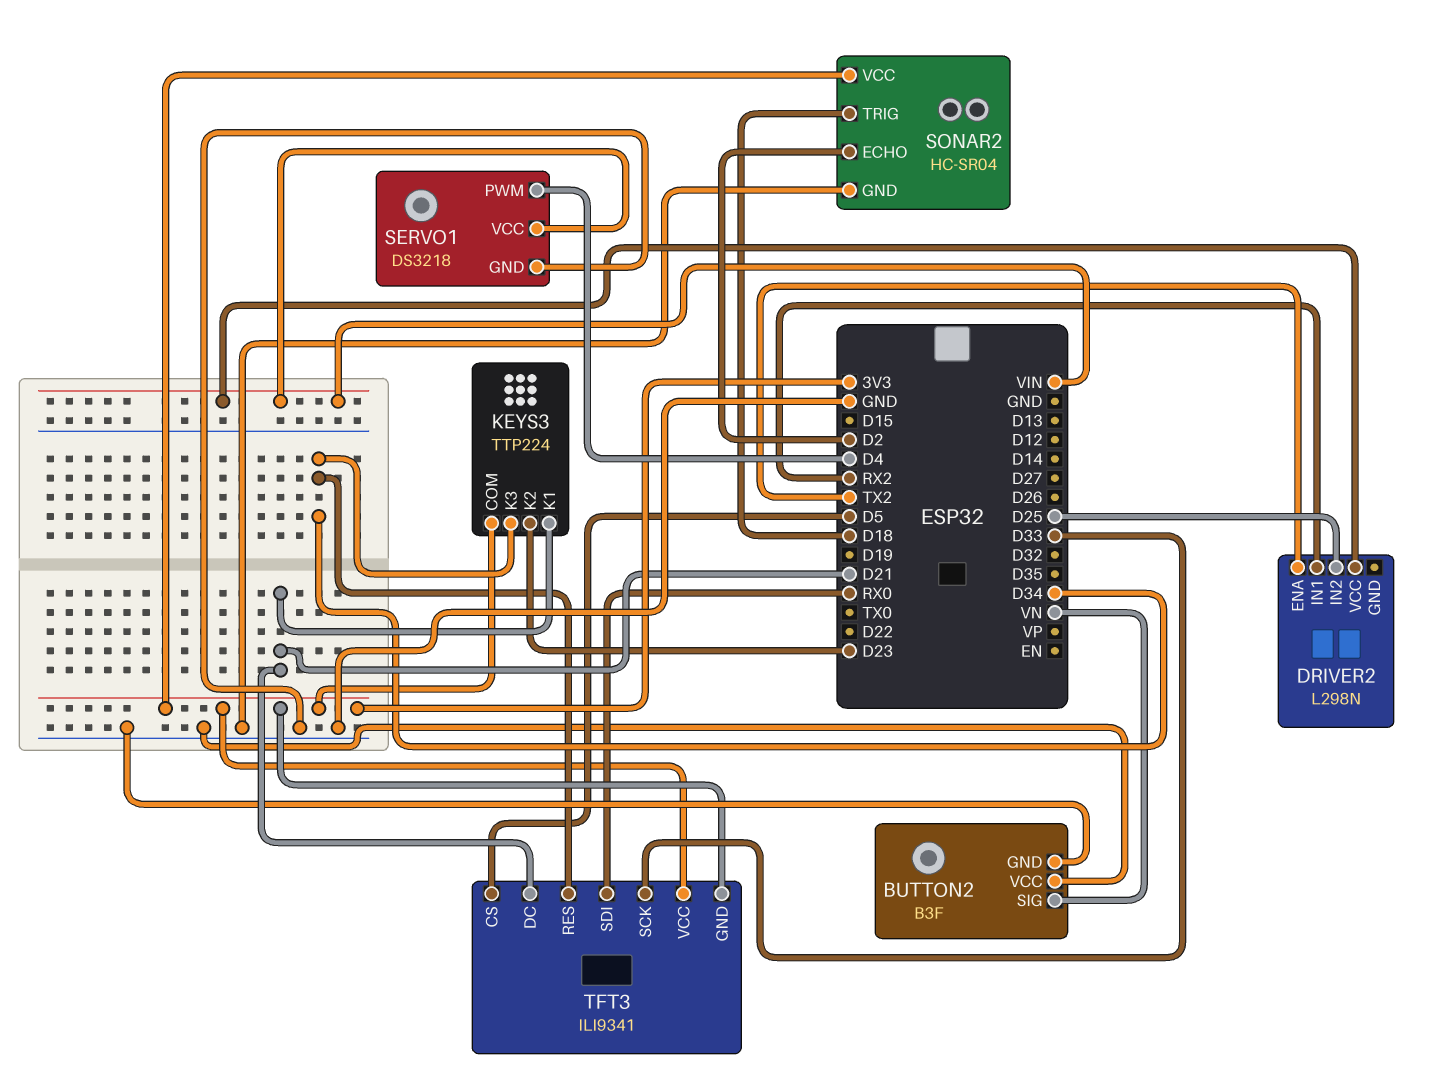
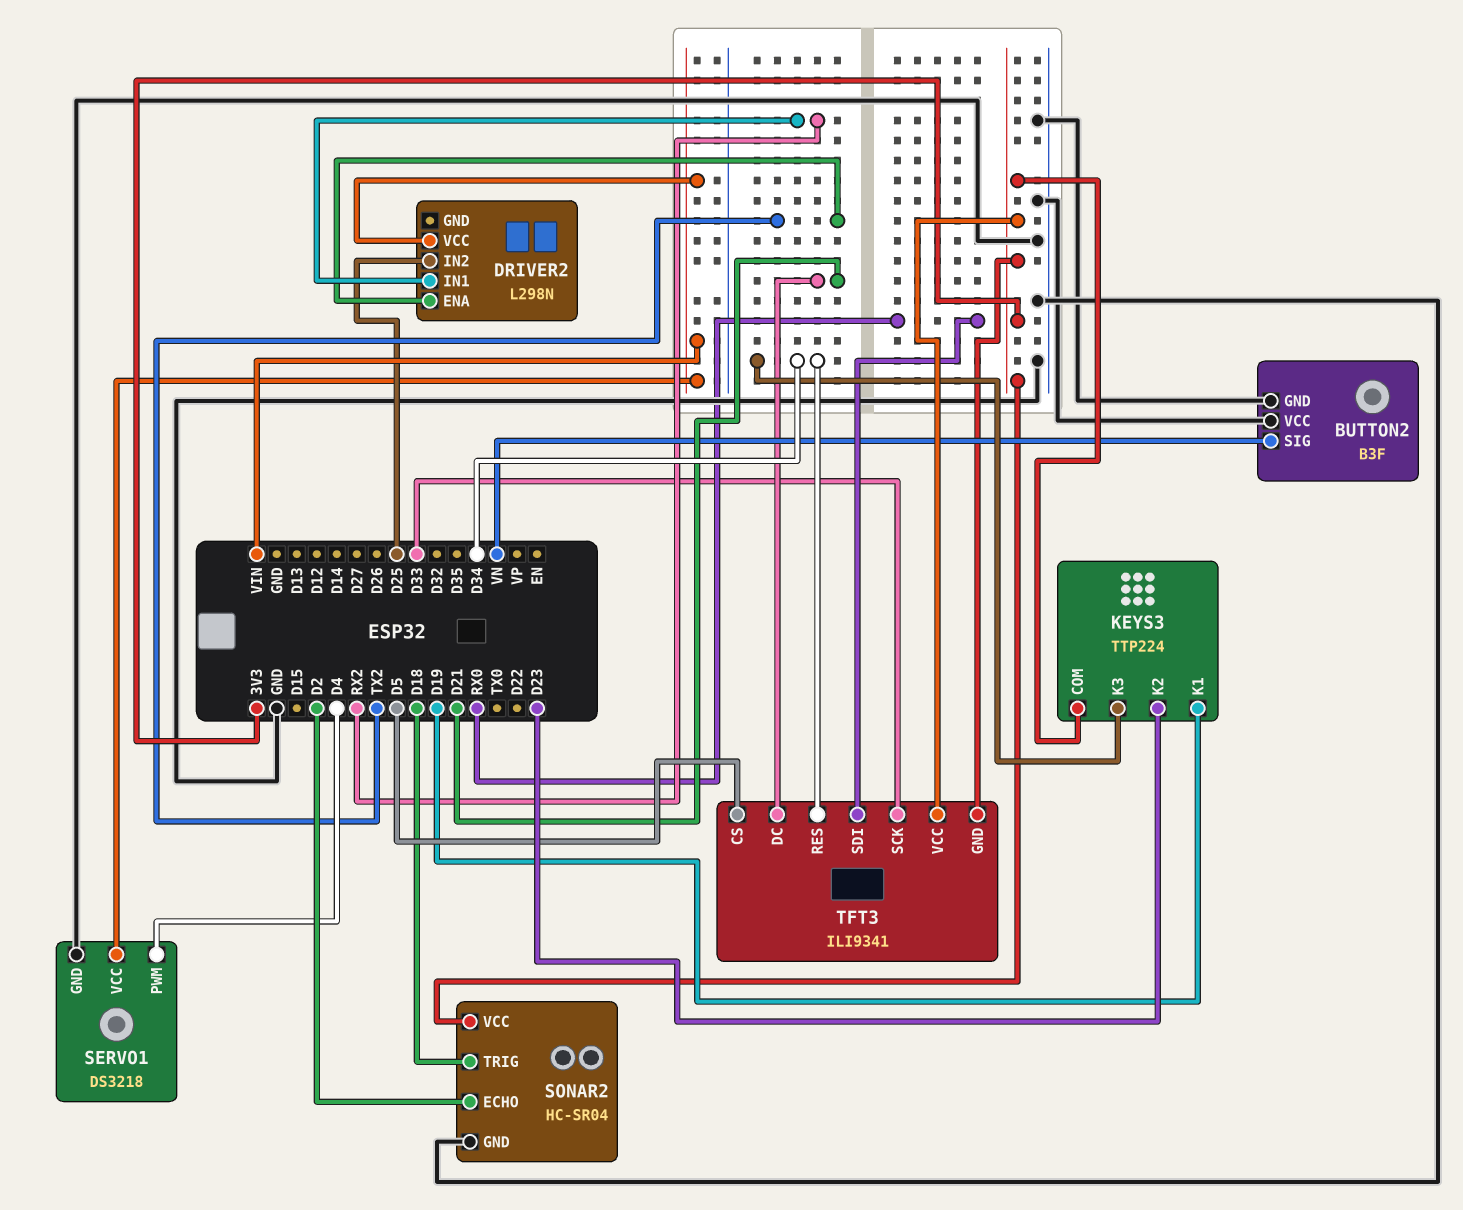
KEYS3 pin K1: D21 -> D19

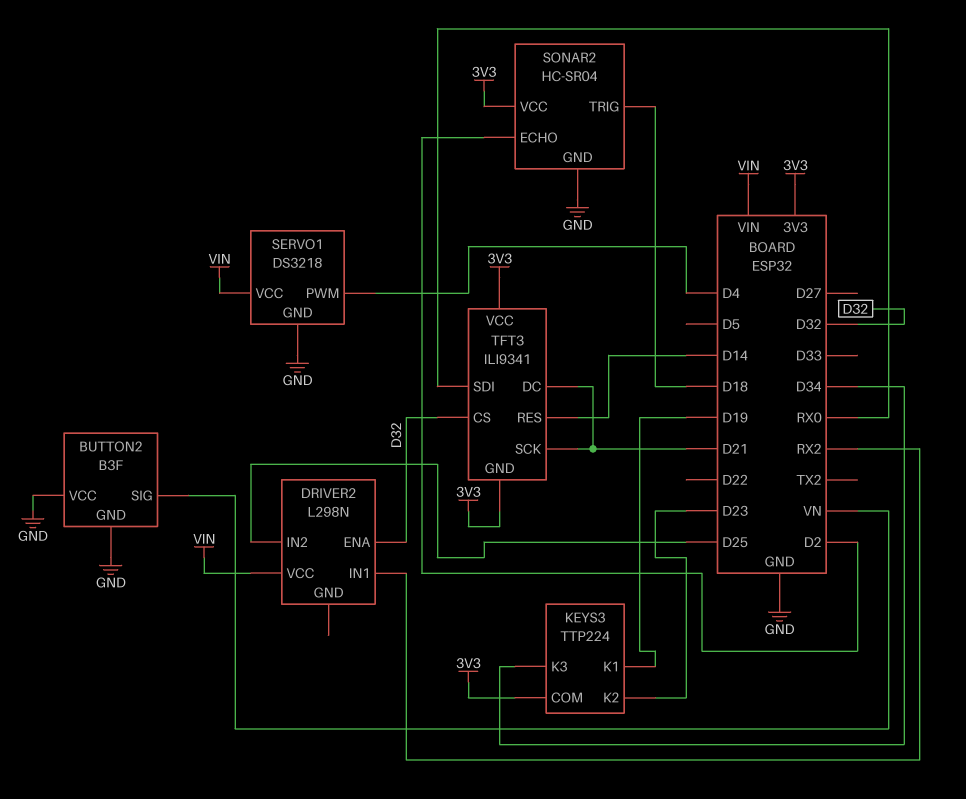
DRIVER2 pin ENA: TX2 -> D32
TFT3 pin CS: D5 -> D32
TFT3 pin RES: D34 -> D14
TFT3 pin SCK: D33 -> D21

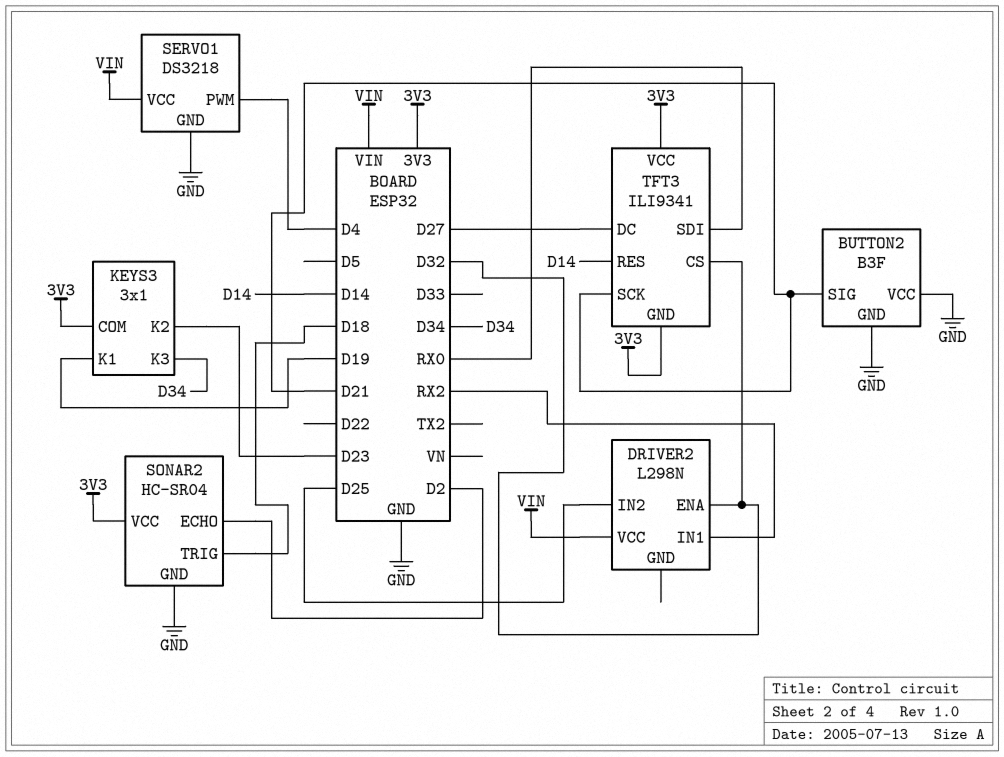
BUTTON2 pin SIG: VN -> D21
KEYS3: TTP224 -> 3x1
TFT3 pin DC: D21 -> D27

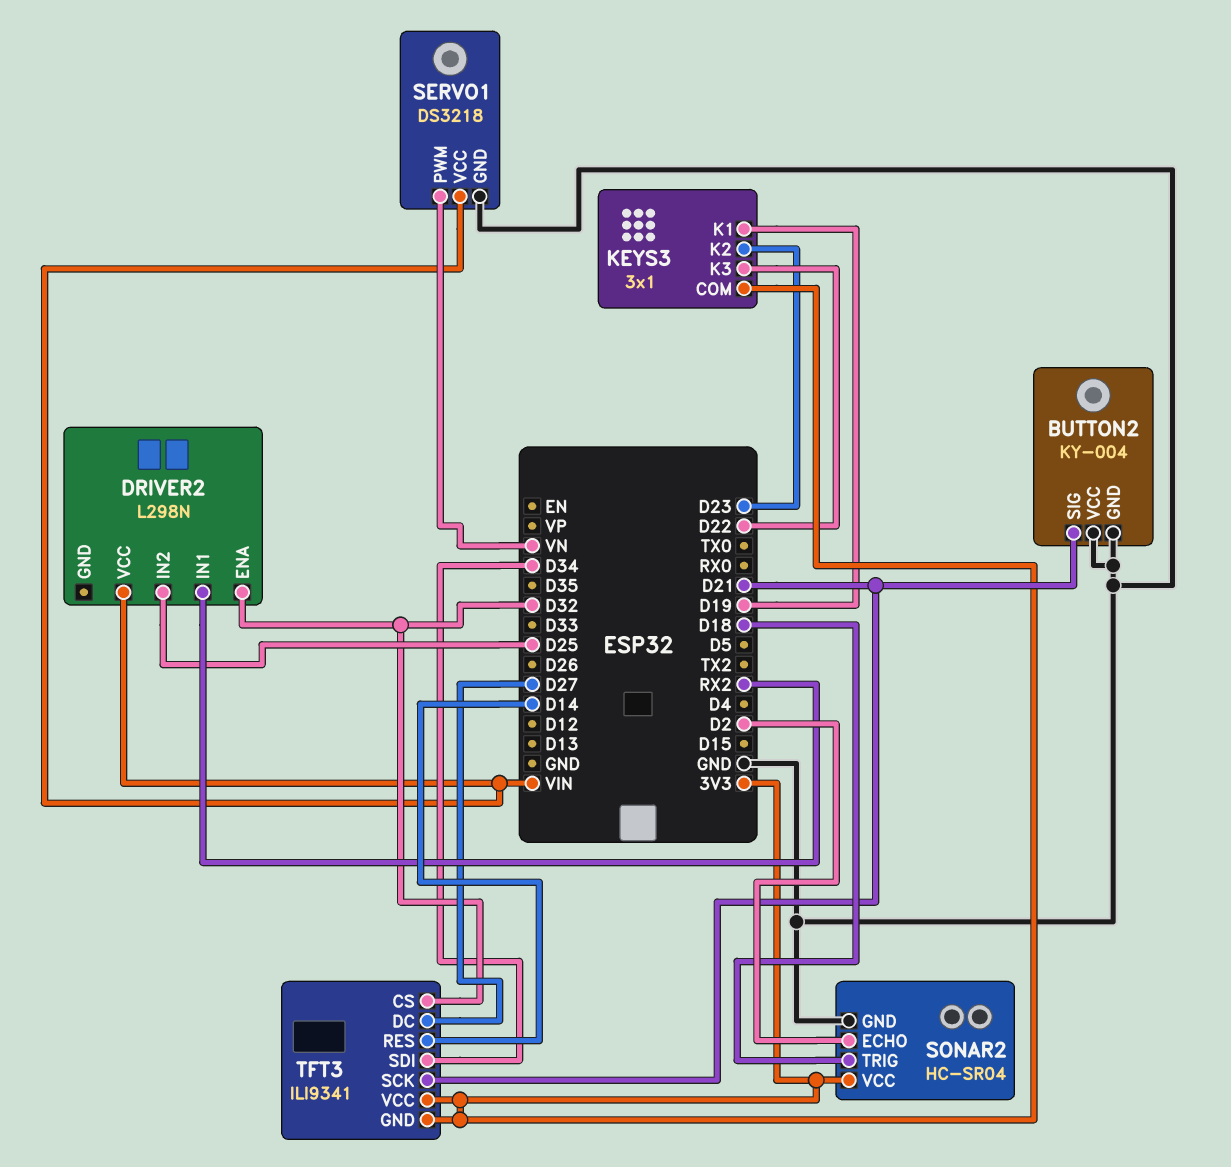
BUTTON2: B3F -> KY-004
KEYS3 pin K3: D34 -> D22
SERVO1 pin PWM: D4 -> VN
TFT3 pin SDI: RX0 -> D34

